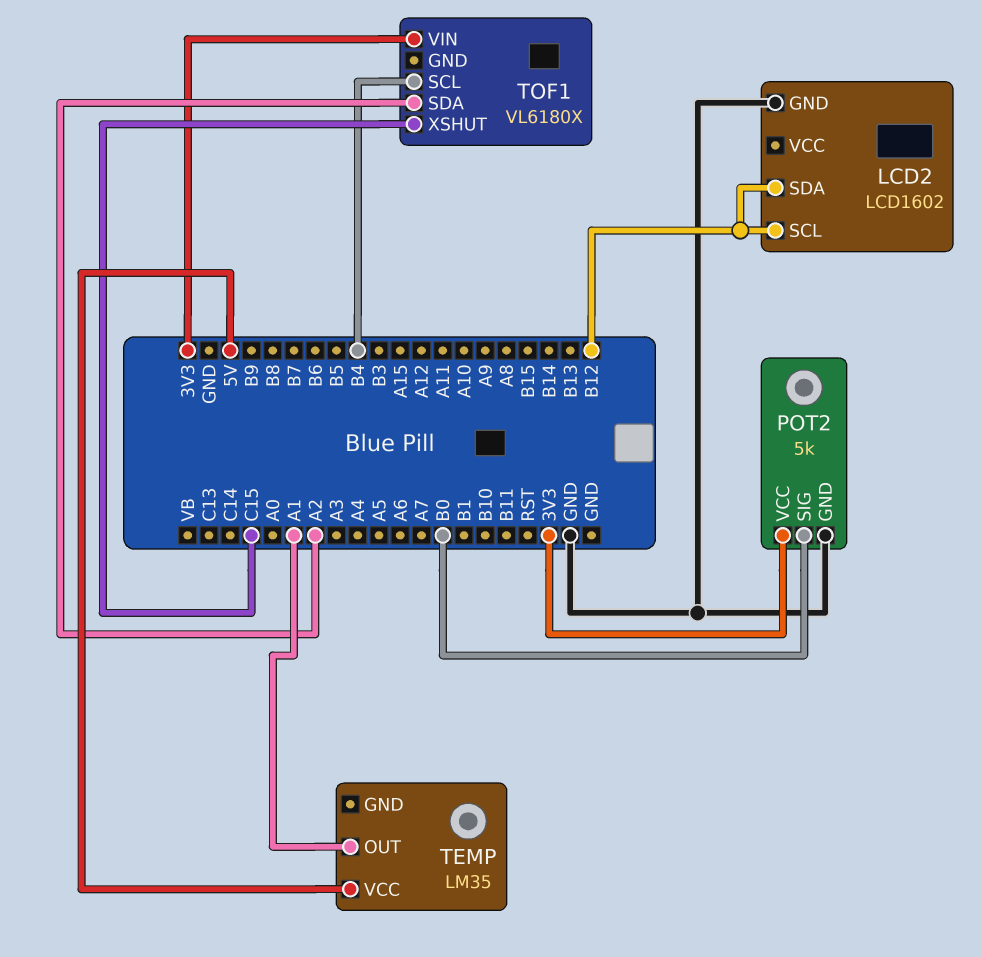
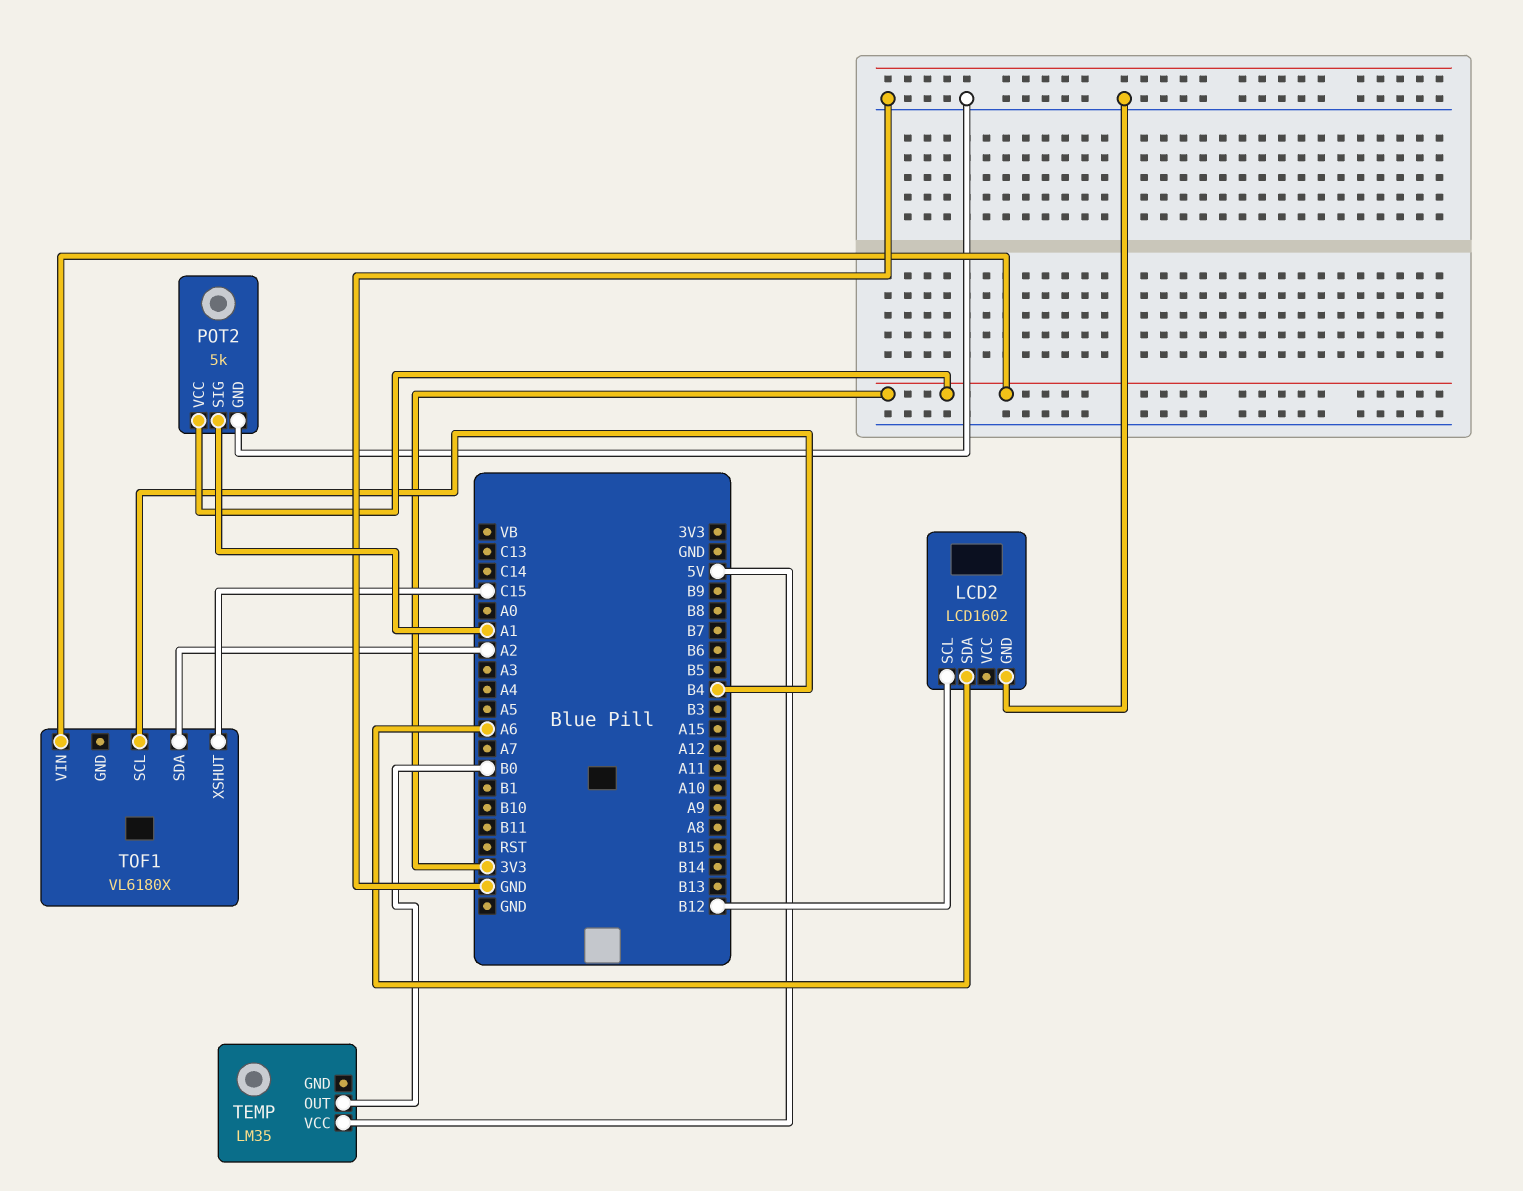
LCD2 pin SDA: B12 -> A6
POT2 pin SIG: B0 -> A1
TEMP pin OUT: A1 -> B0

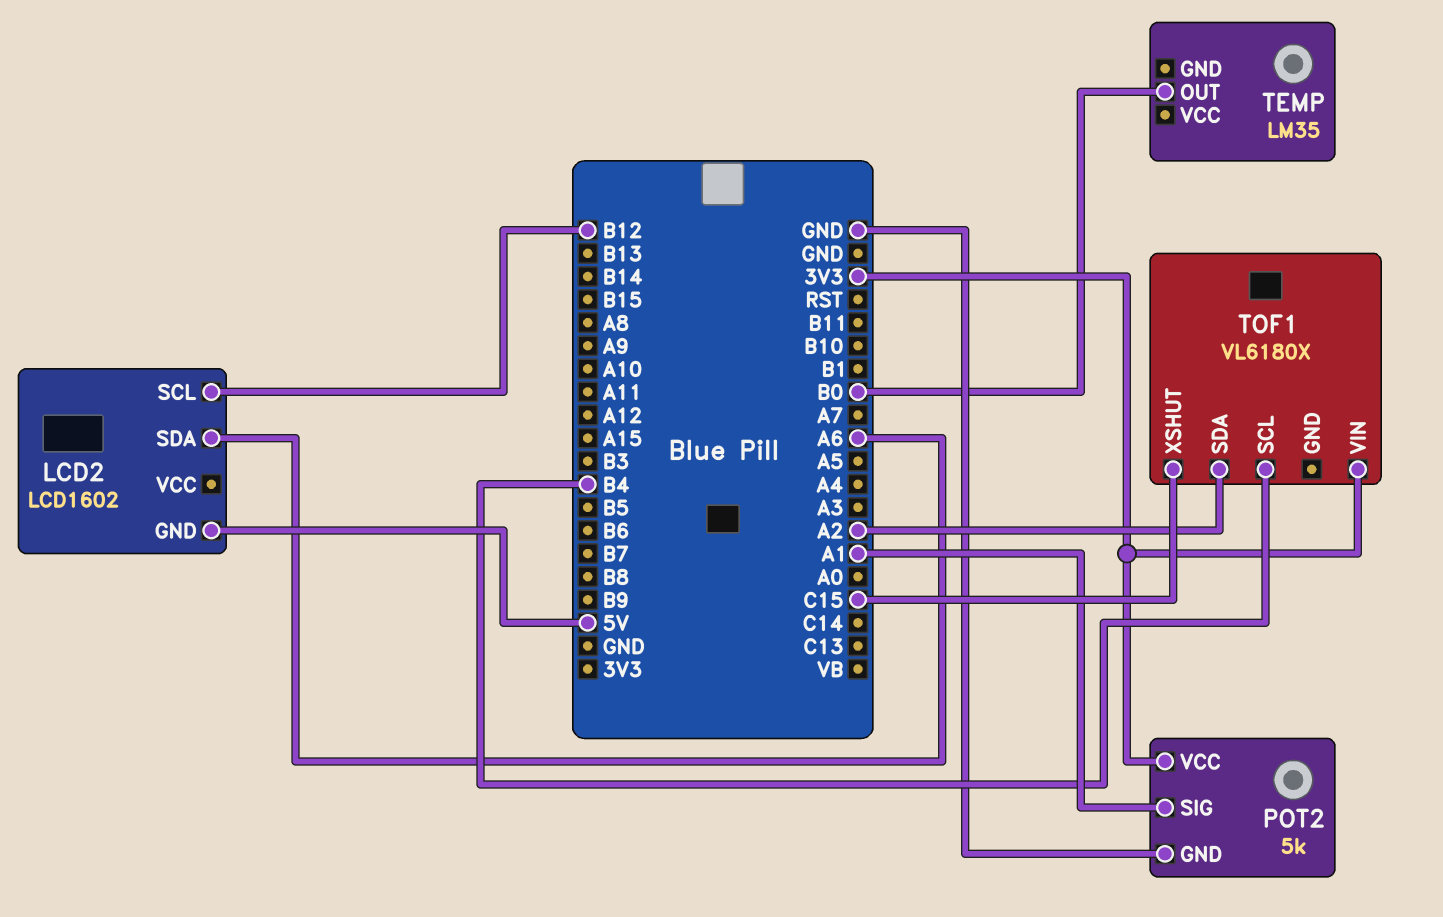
LCD2 pin GND: GND -> 5V
TEMP pin VCC: 5V -> none

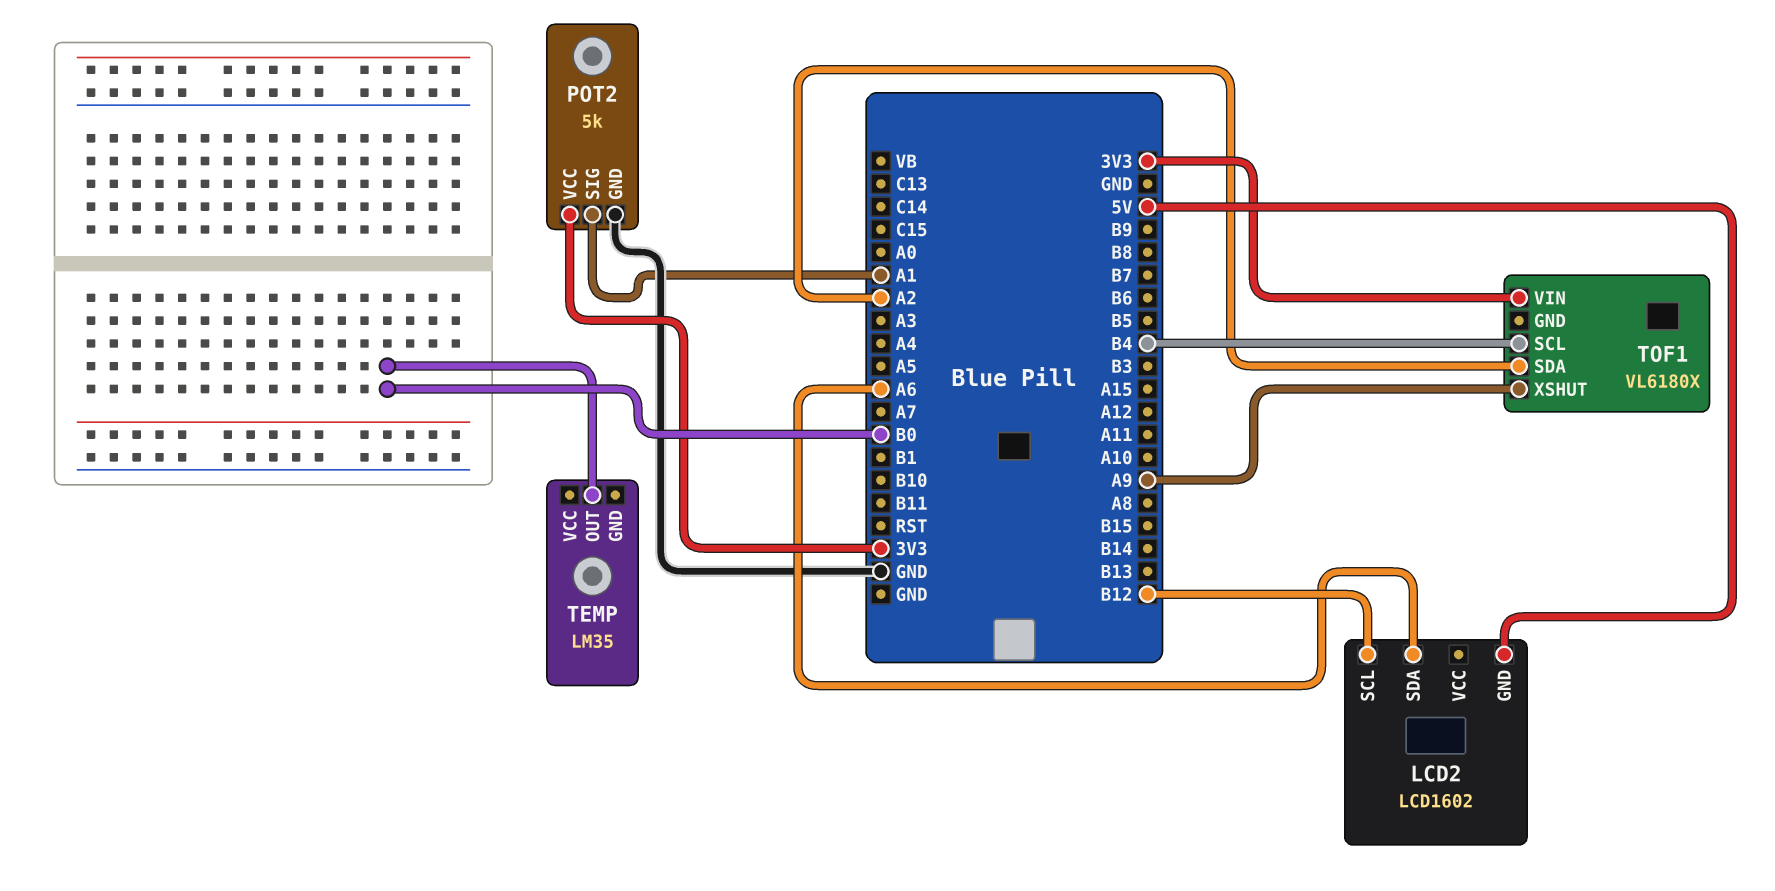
TOF1 pin XSHUT: C15 -> A9

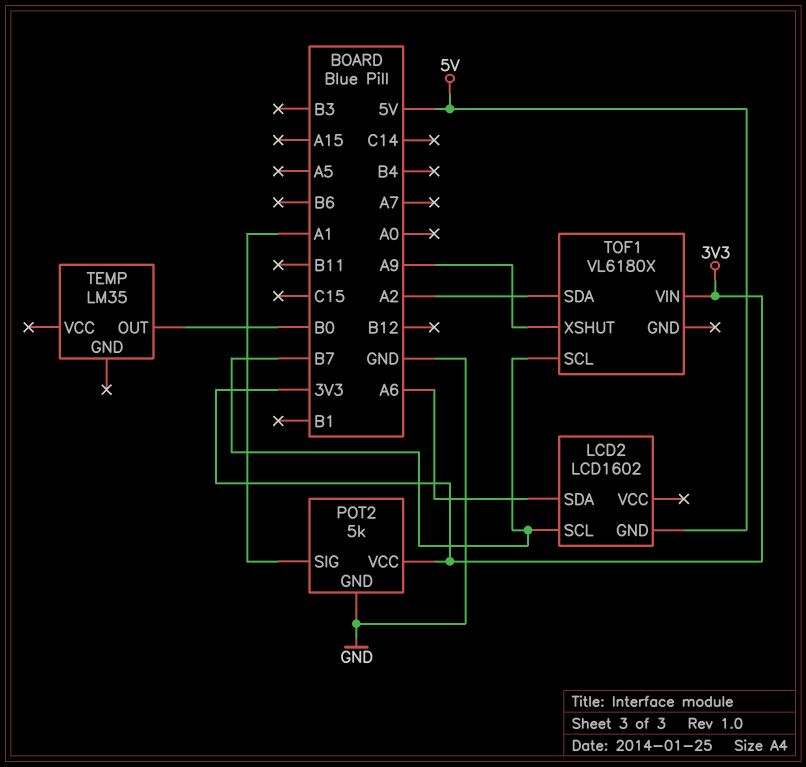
LCD2 pin SCL: B12 -> B7
TOF1 pin SCL: B4 -> B7

